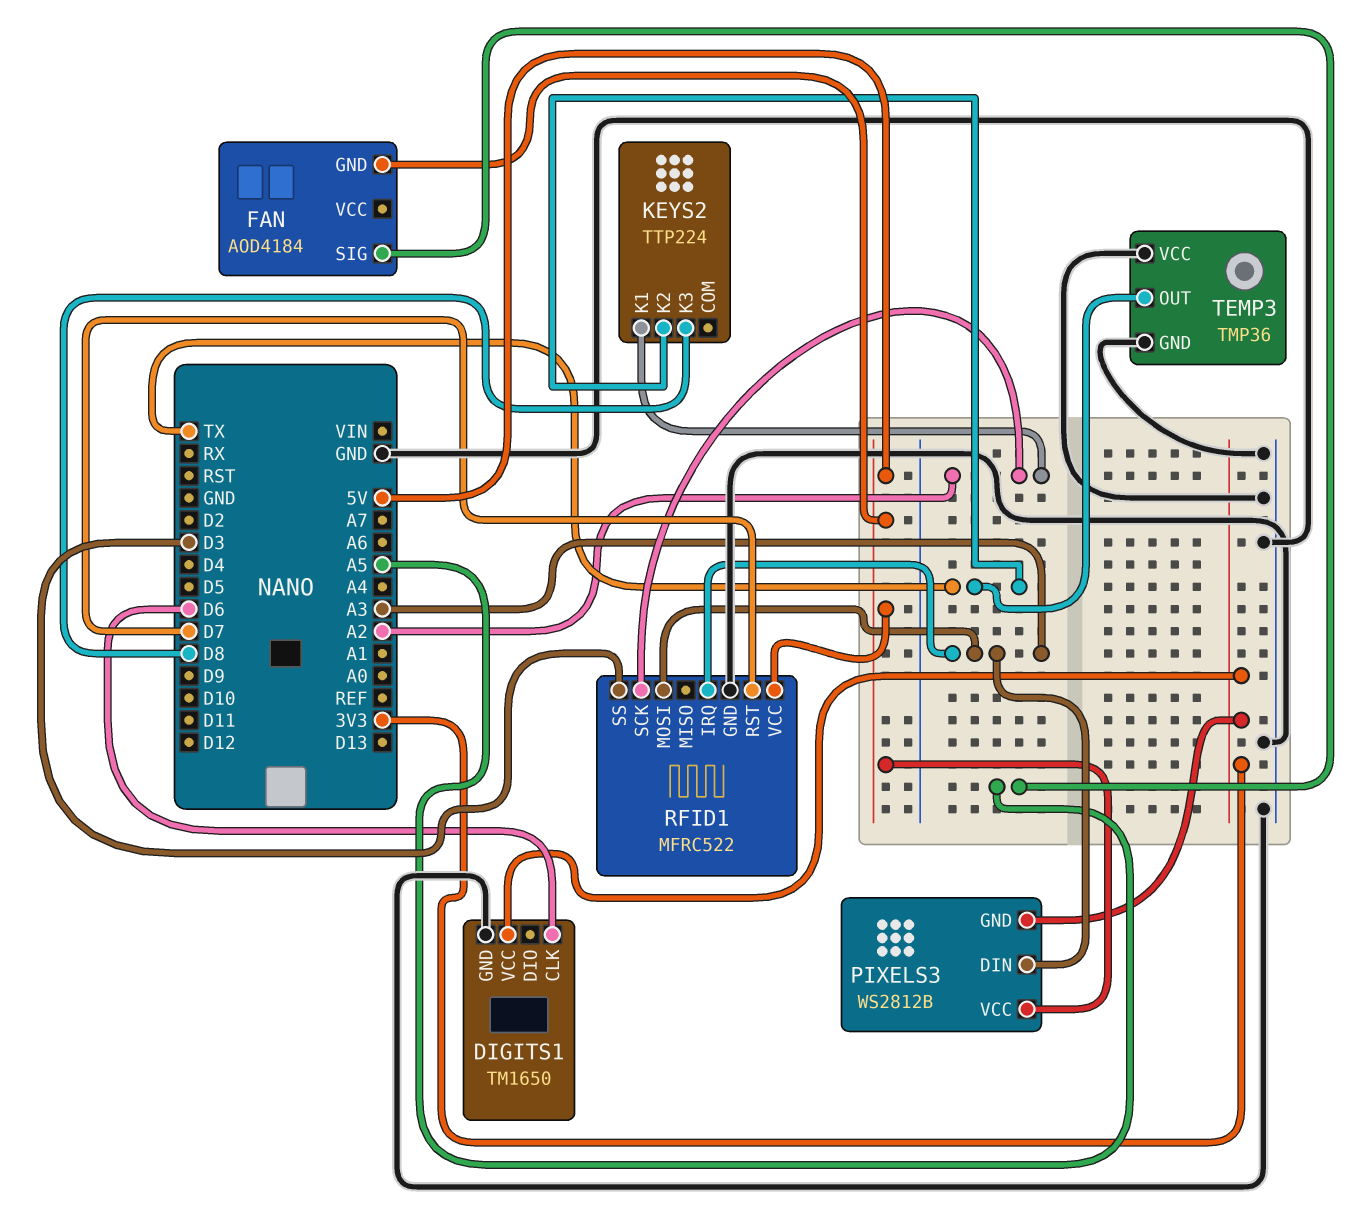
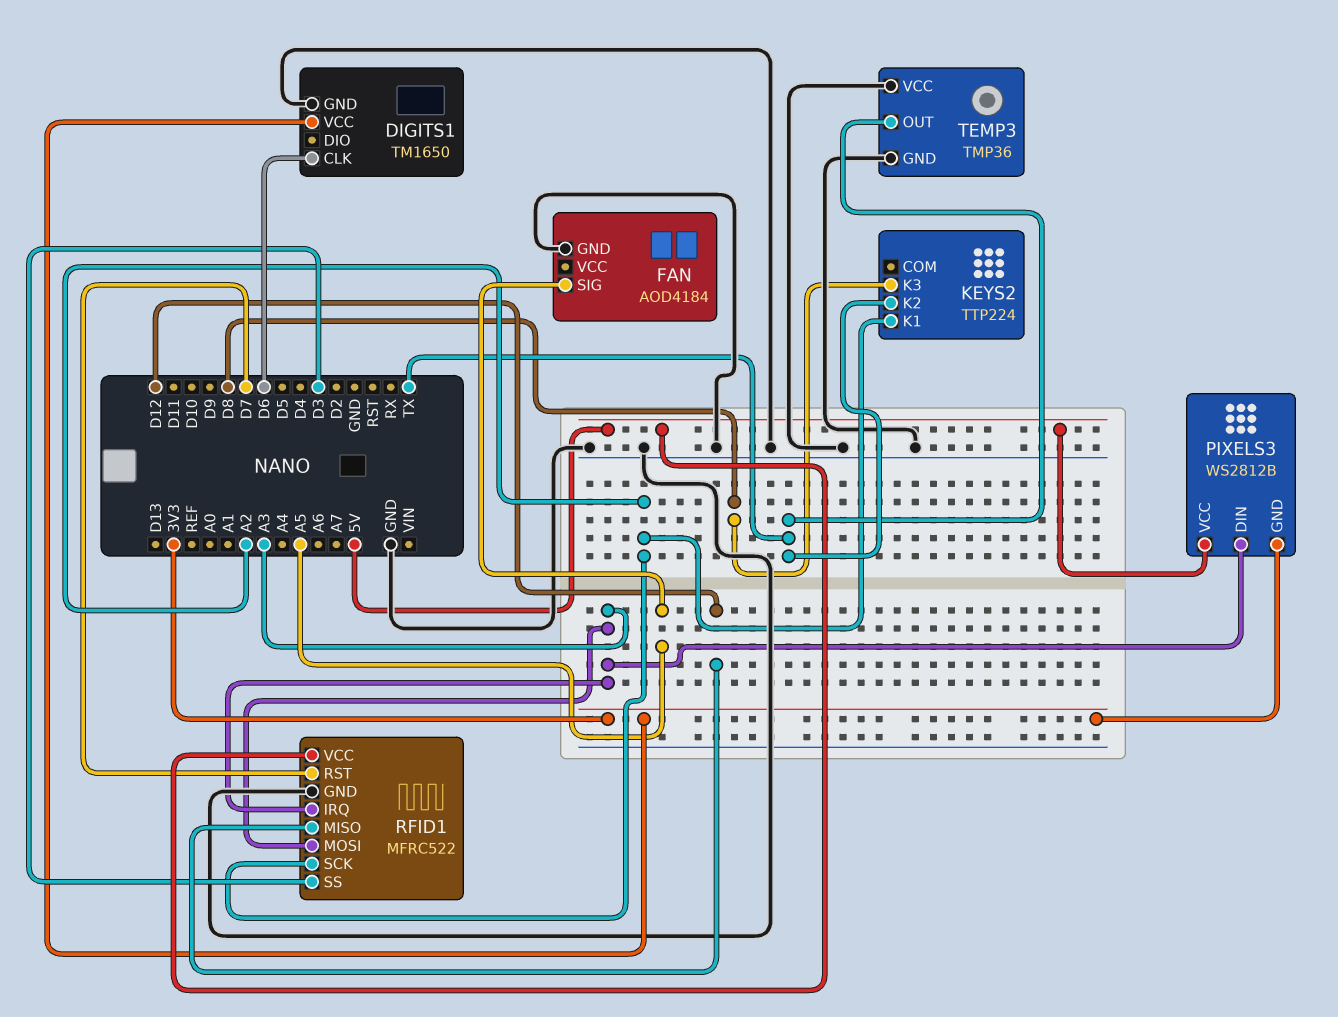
FAN pin GND: 5V -> GND
RFID1 pin MISO: none -> D12

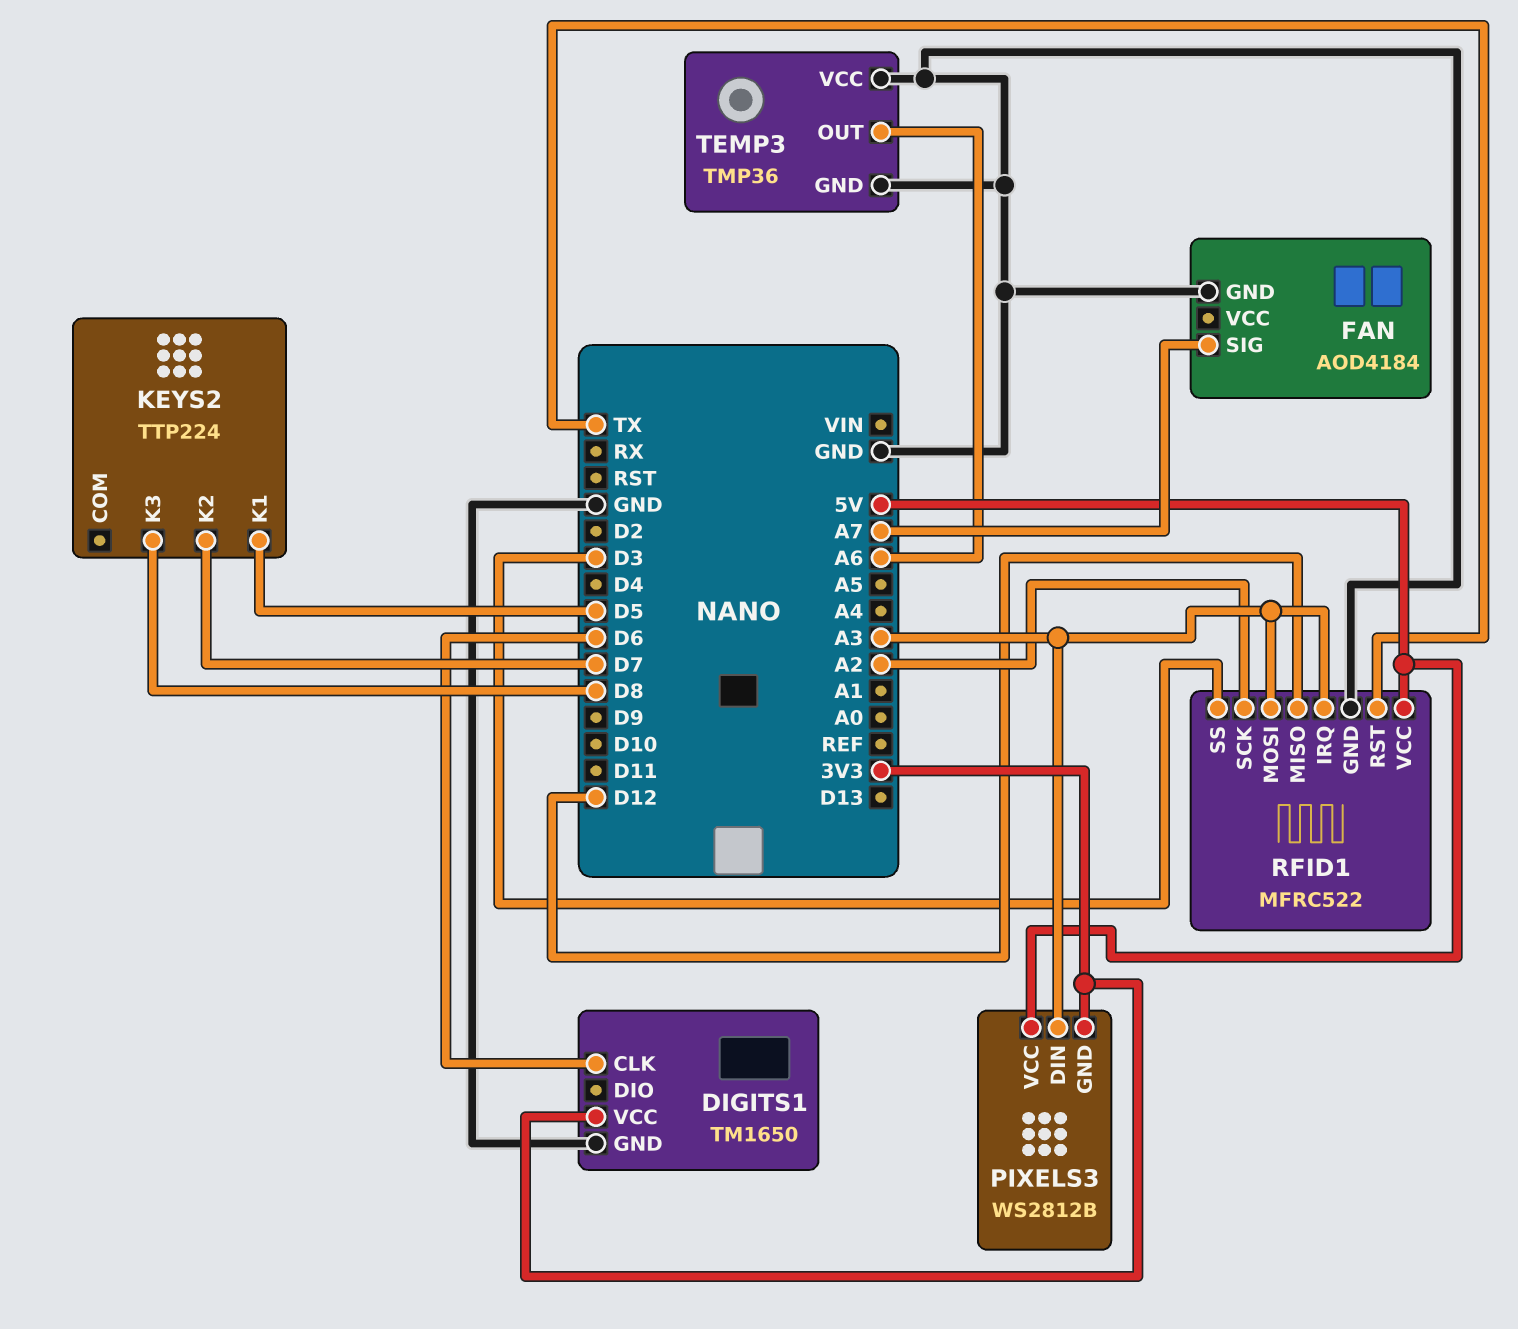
FAN pin SIG: A5 -> A7
KEYS2 pin K1: A2 -> D5
KEYS2 pin K2: TX -> D7
RFID1 pin RST: D7 -> TX
TEMP3 pin OUT: TX -> A6

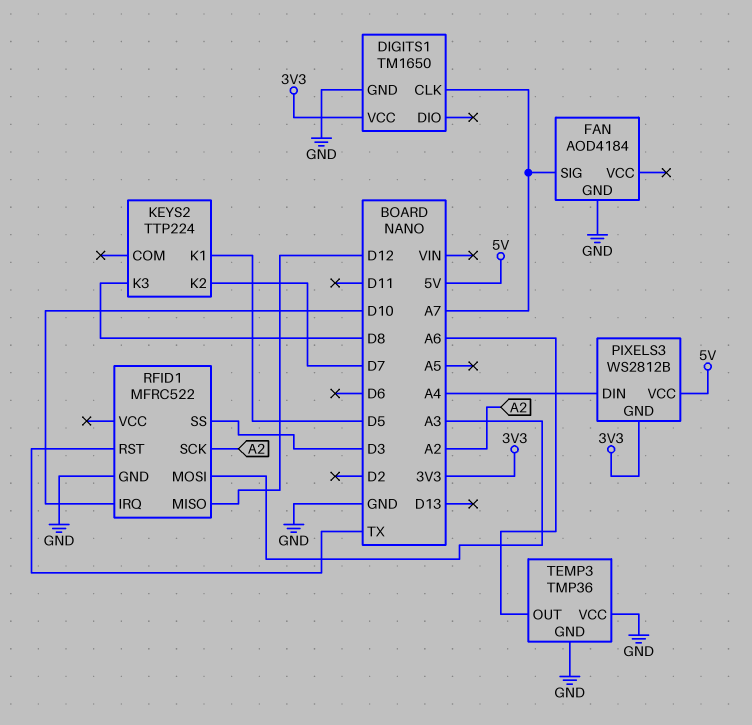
DIGITS1 pin CLK: D6 -> A7
PIXELS3 pin DIN: A3 -> A4
RFID1 pin IRQ: A3 -> D10
RFID1 pin VCC: 5V -> none

